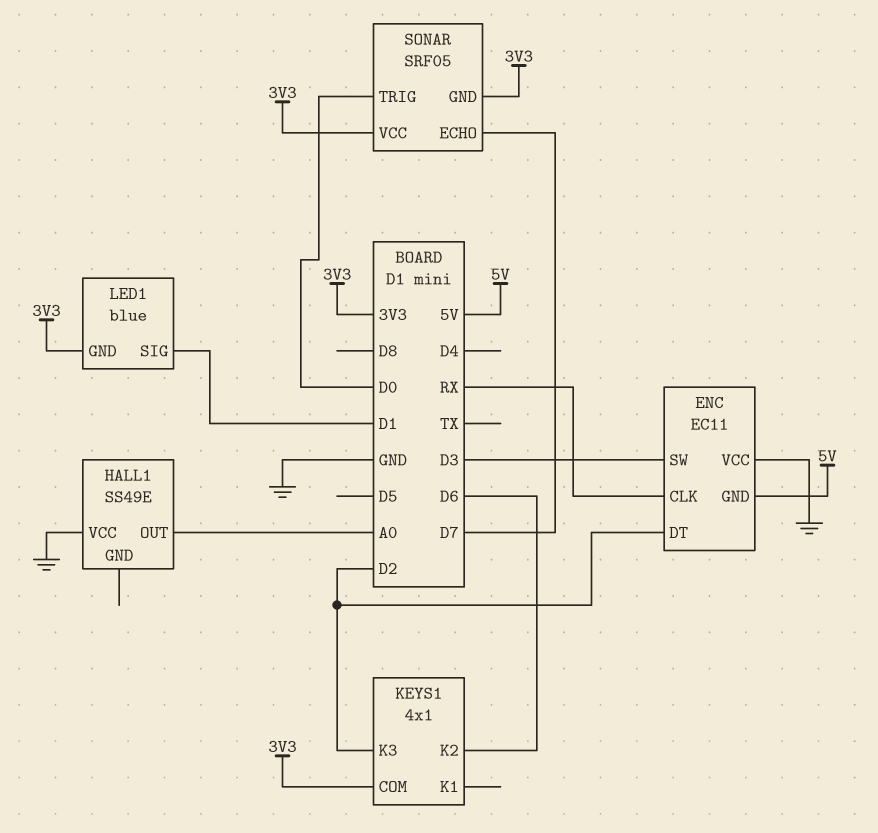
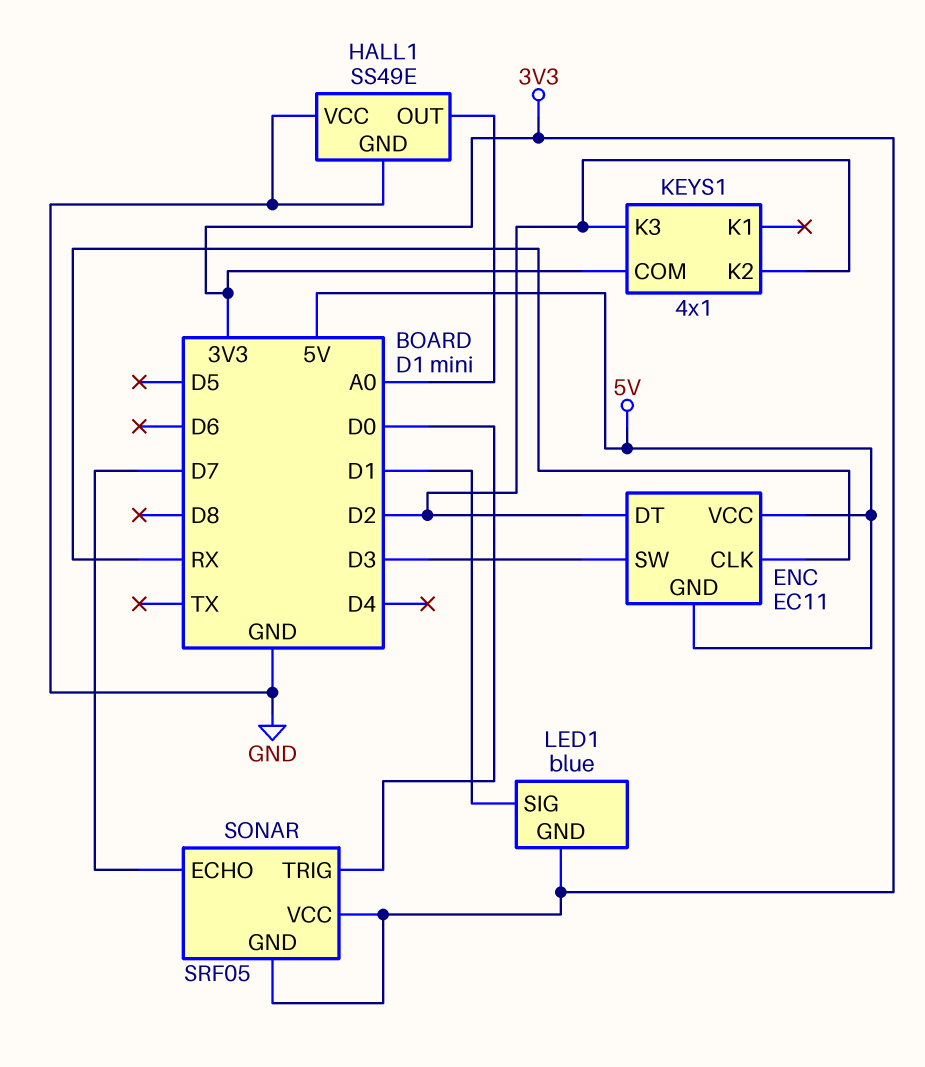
ENC pin VCC: GND -> 5V
HALL1 pin GND: none -> GND
KEYS1 pin K2: D6 -> D2

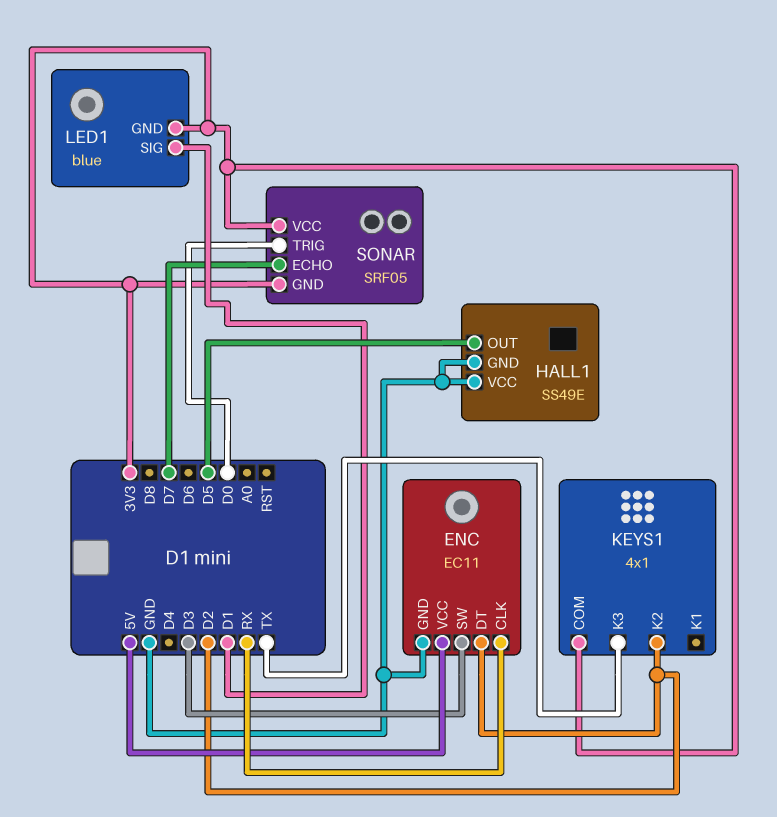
ENC pin GND: 5V -> GND
HALL1 pin OUT: A0 -> D5
KEYS1 pin K3: D2 -> TX

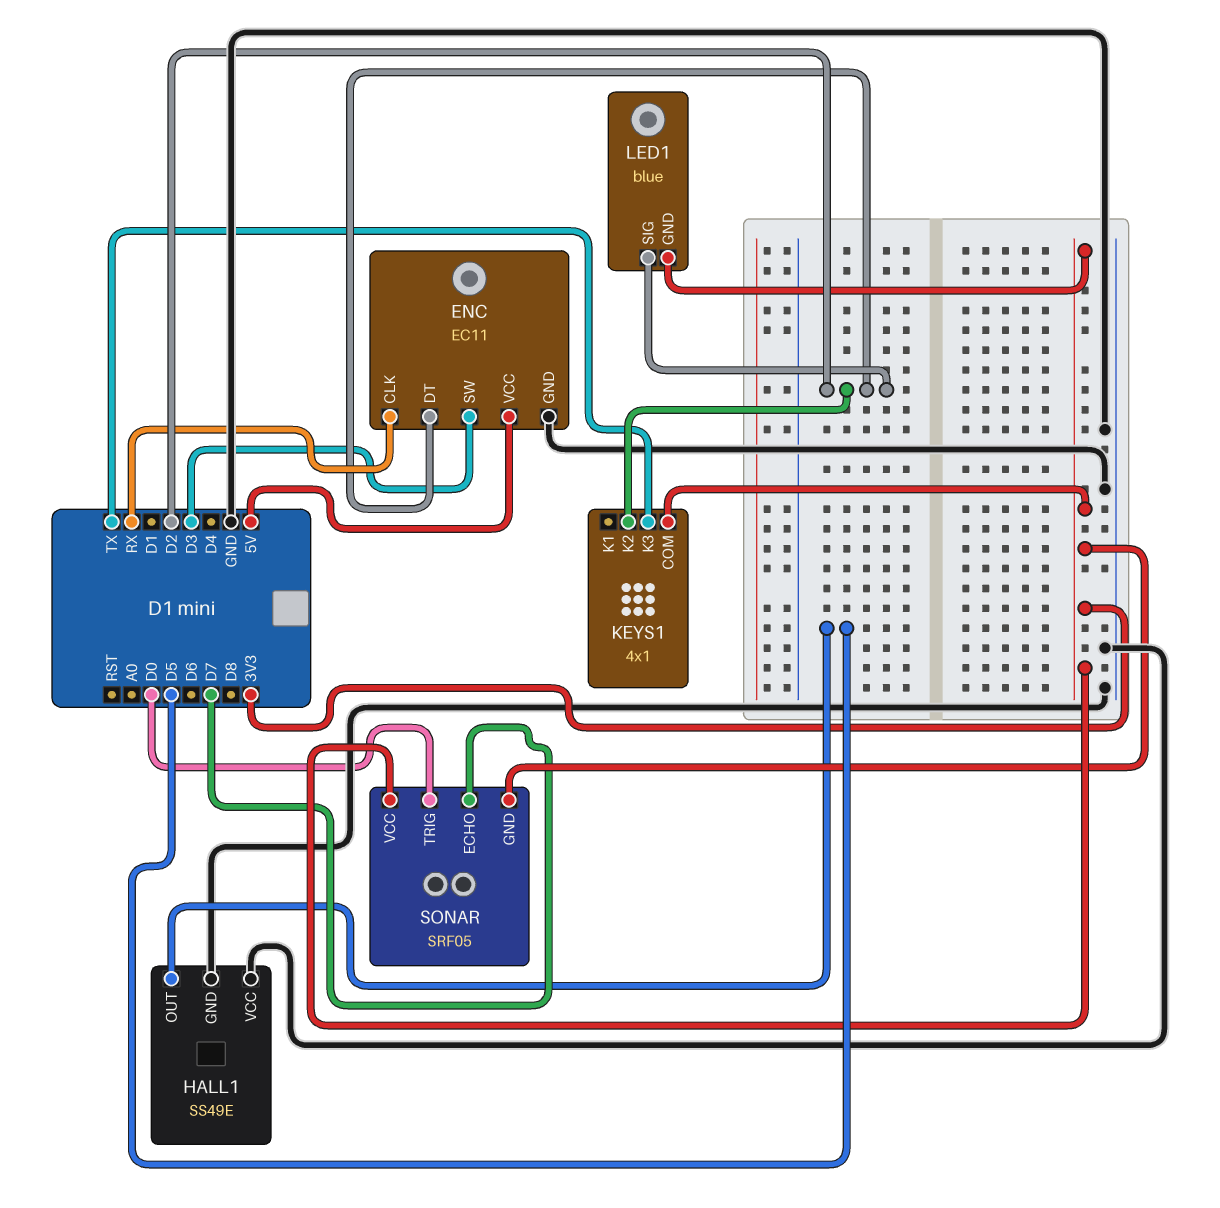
LED1 pin SIG: D1 -> D2

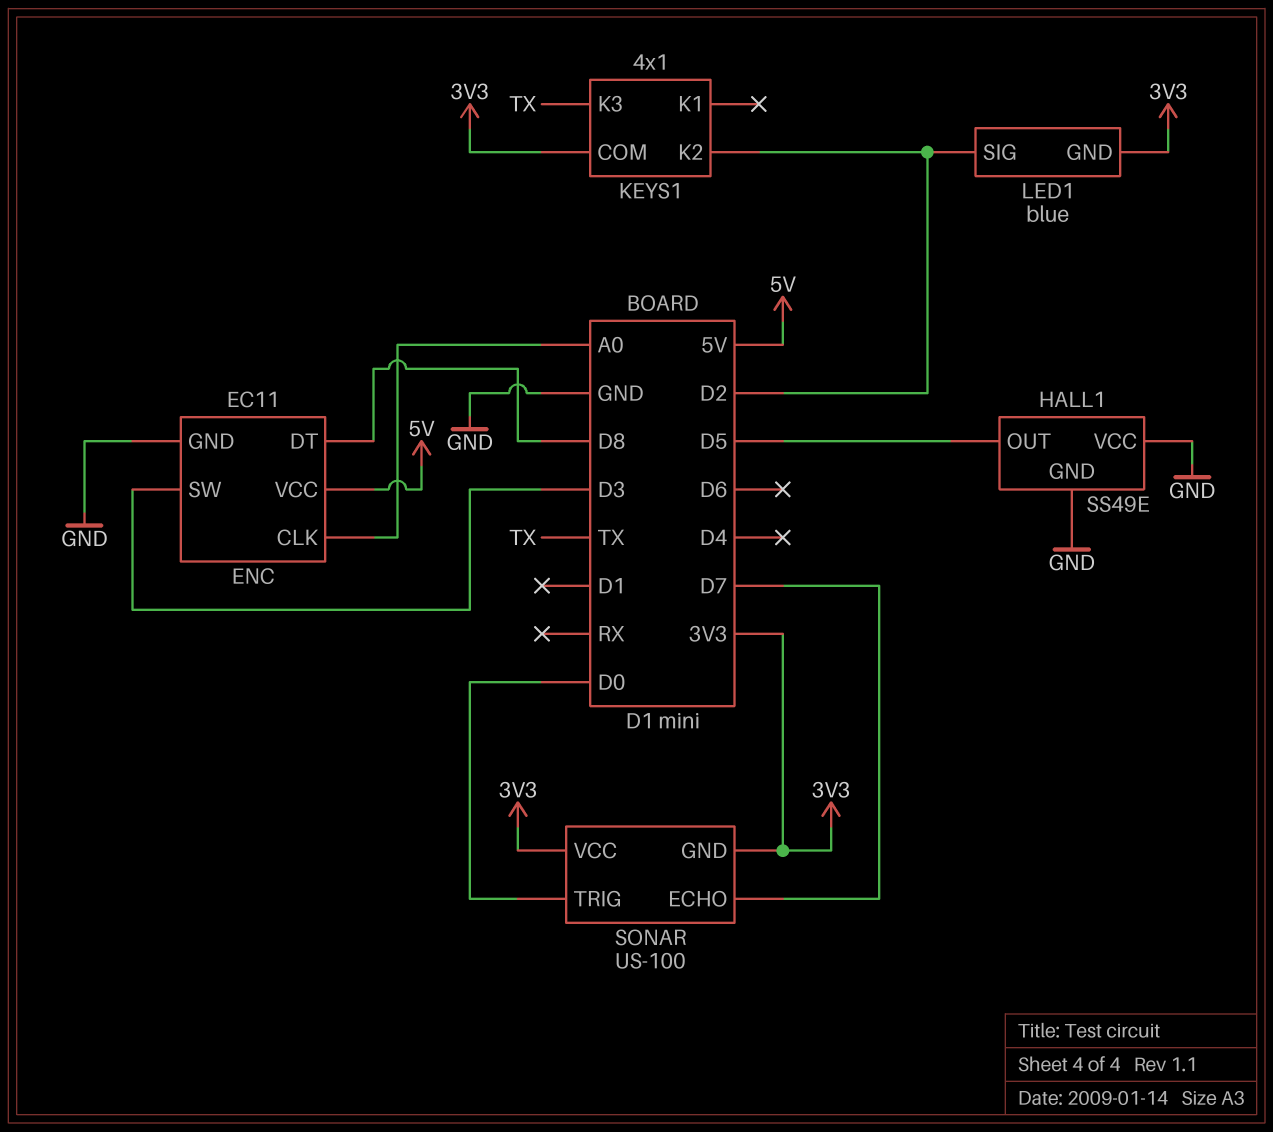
ENC pin CLK: RX -> A0
ENC pin DT: D2 -> D8
SONAR: SRF05 -> US-100

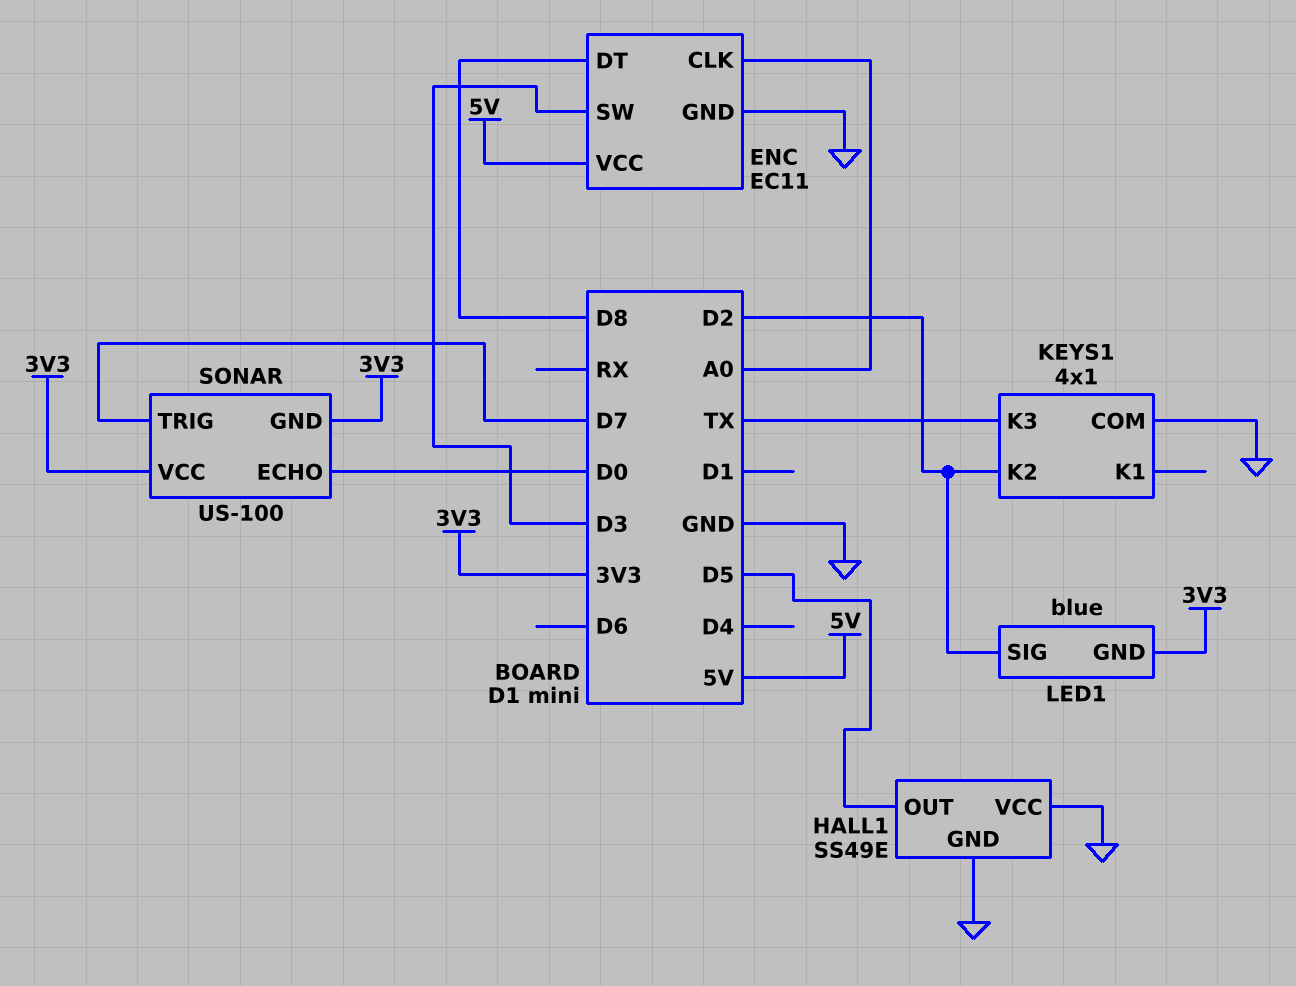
KEYS1 pin COM: 3V3 -> GND
SONAR pin ECHO: D7 -> D0
SONAR pin TRIG: D0 -> D7

